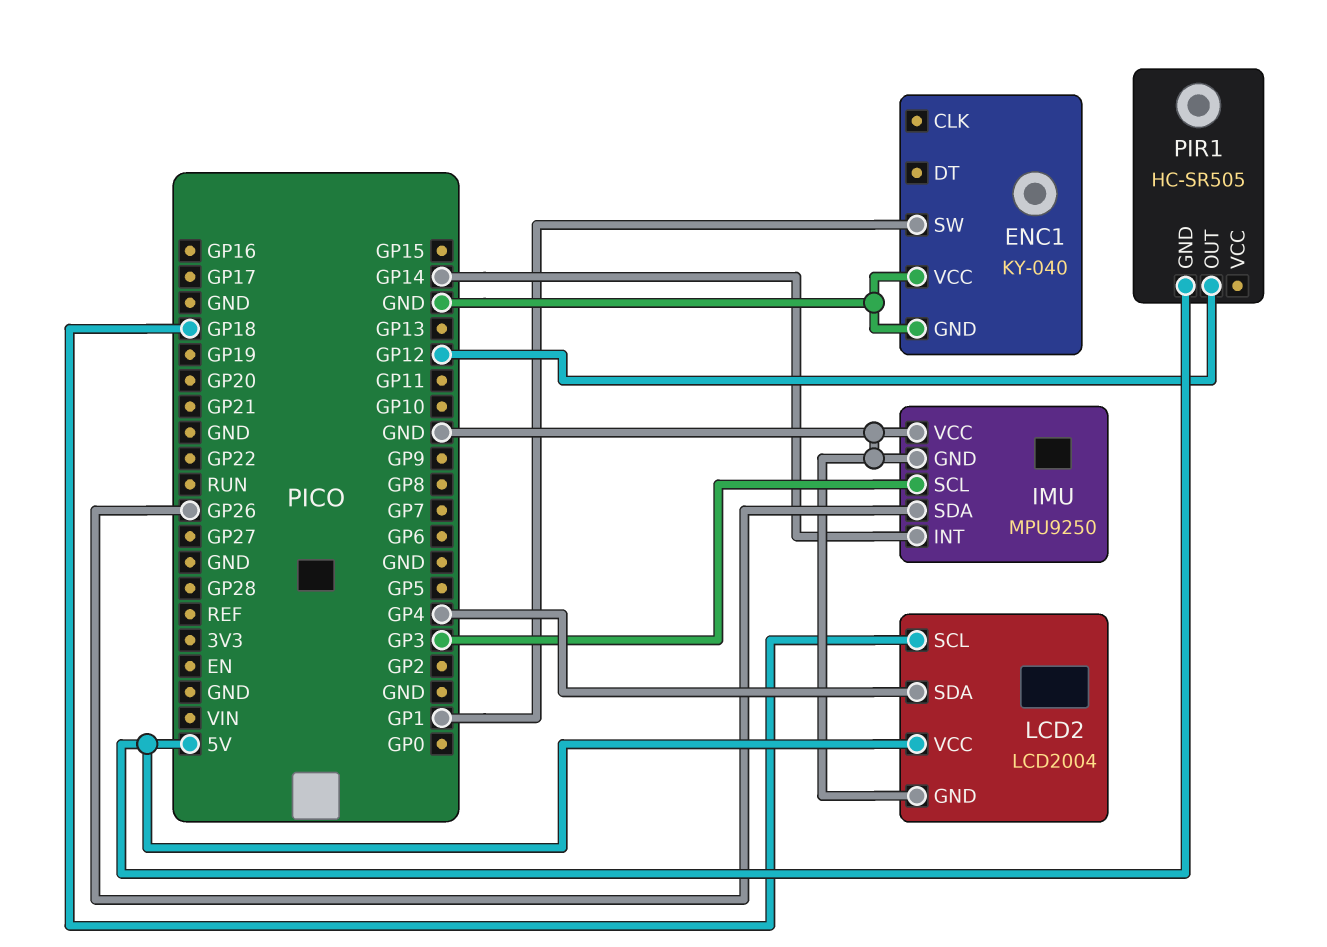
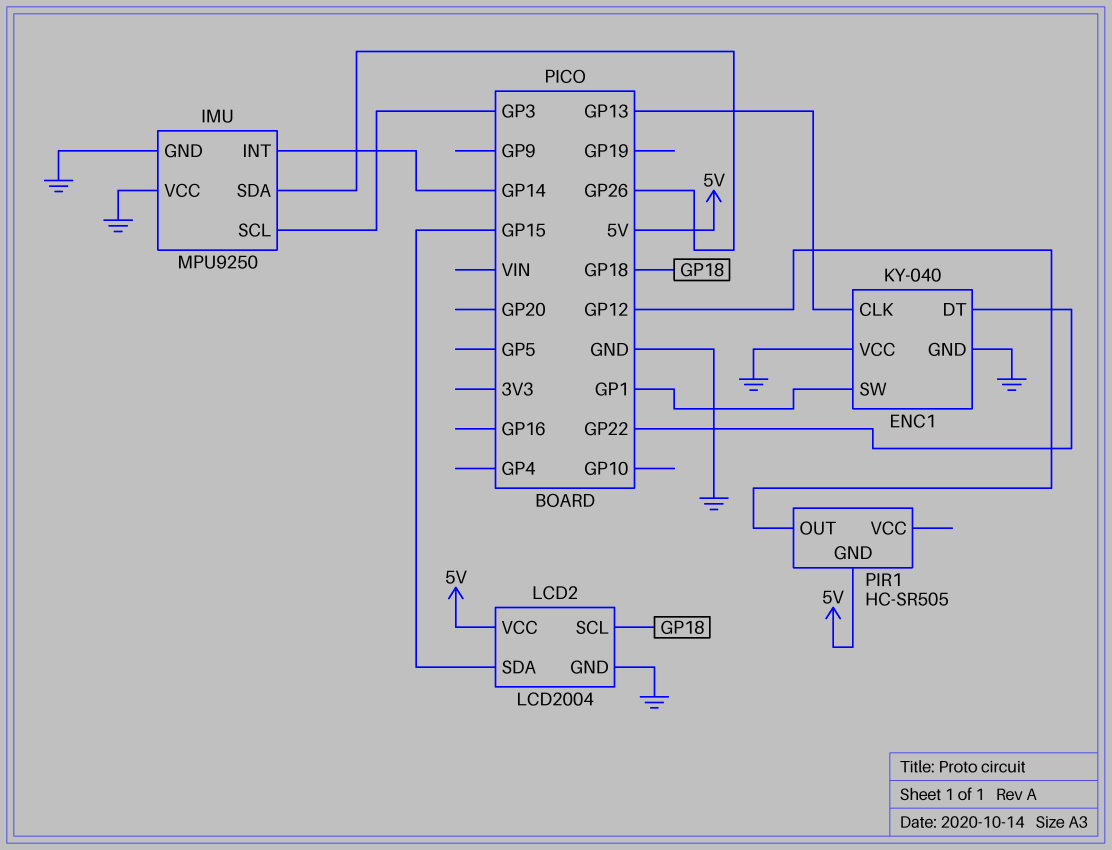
ENC1 pin CLK: none -> GP13
ENC1 pin DT: none -> GP22
LCD2 pin SDA: GP4 -> GP15

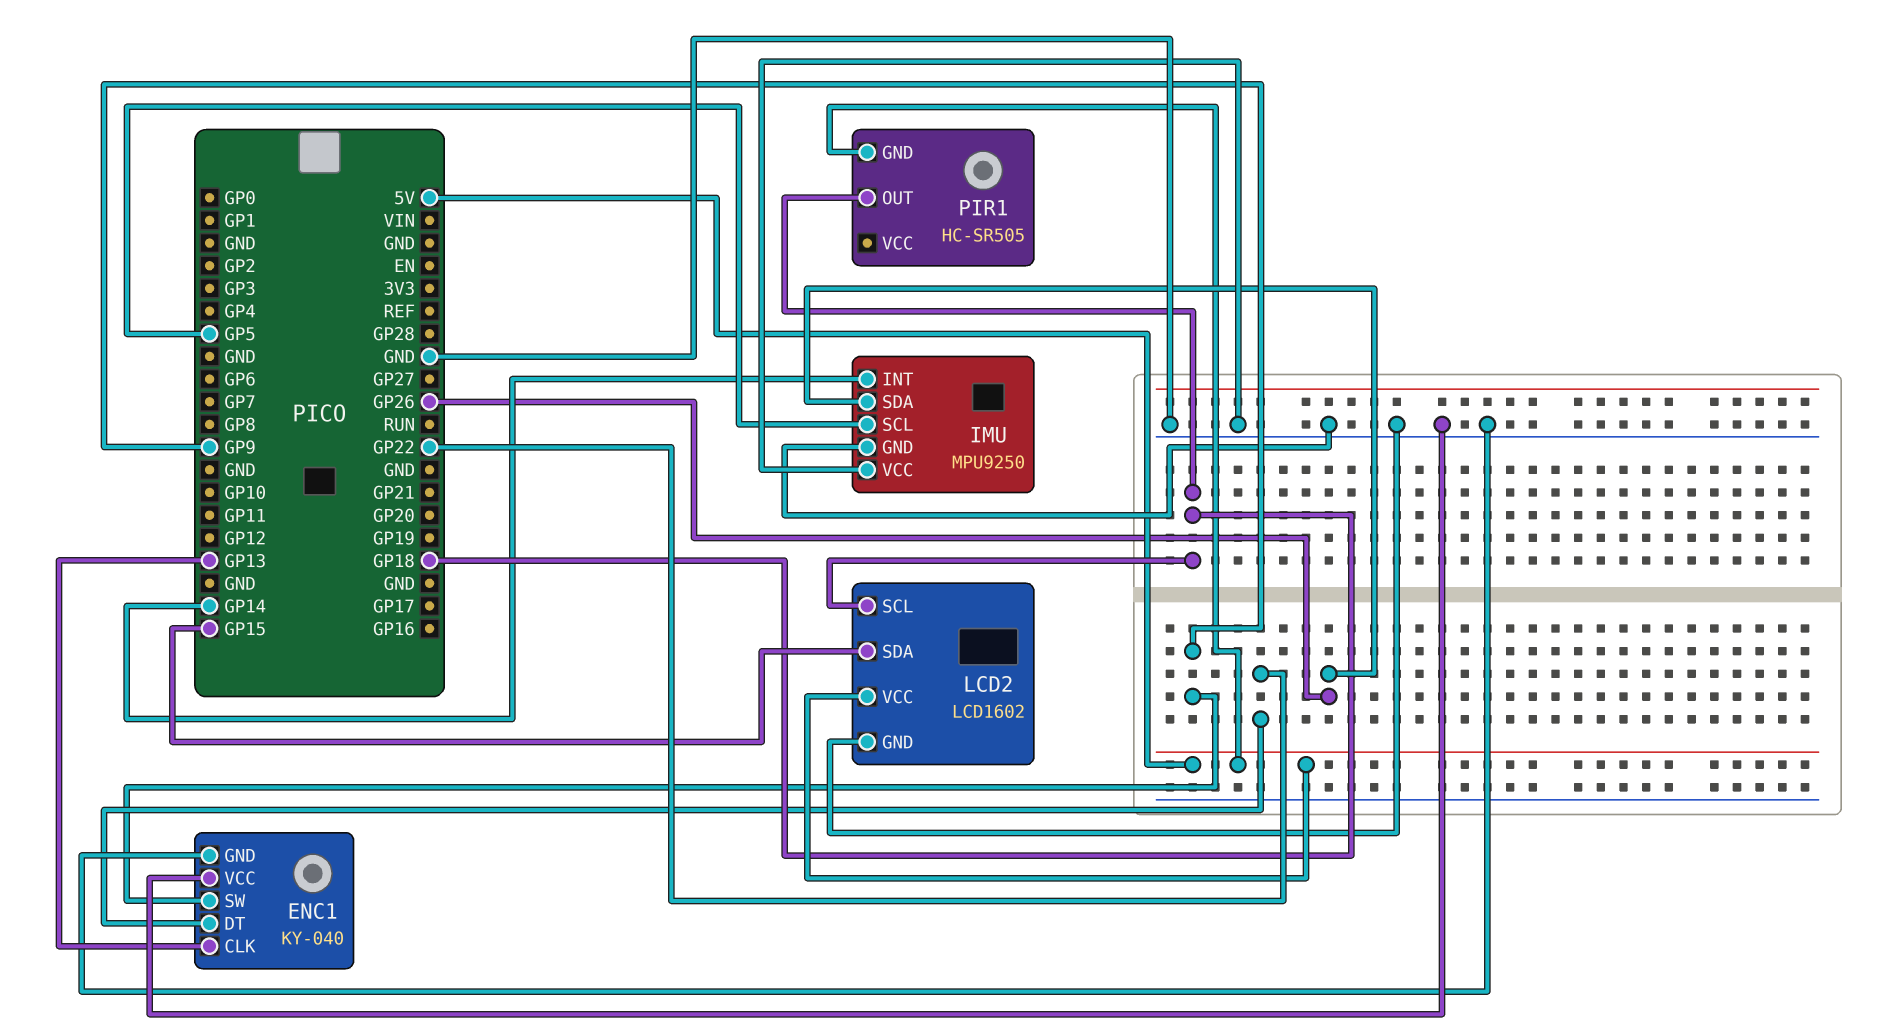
ENC1 pin SW: GP1 -> GP9
IMU pin SCL: GP3 -> GP5
LCD2: LCD2004 -> LCD1602
PIR1 pin OUT: GP12 -> GP18

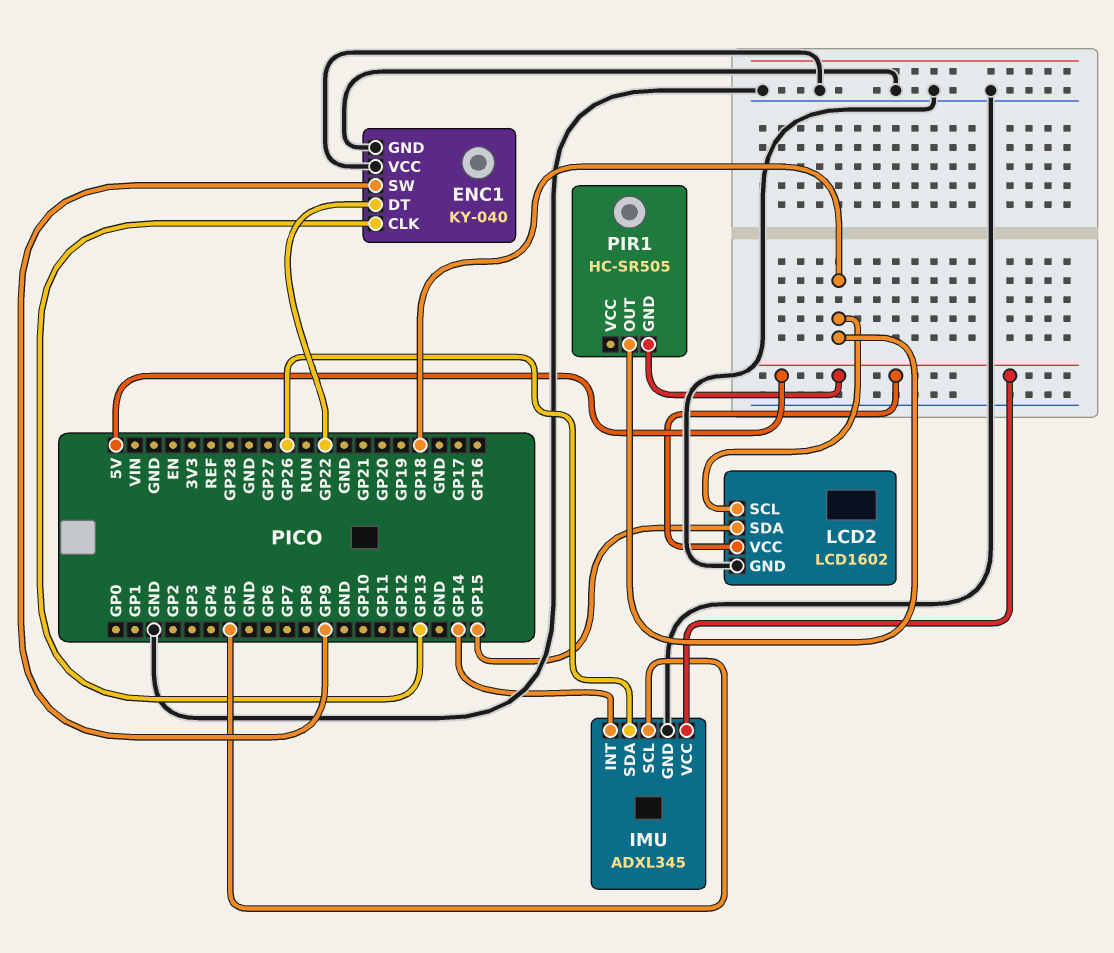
IMU: MPU9250 -> ADXL345
IMU pin VCC: GND -> 5V

